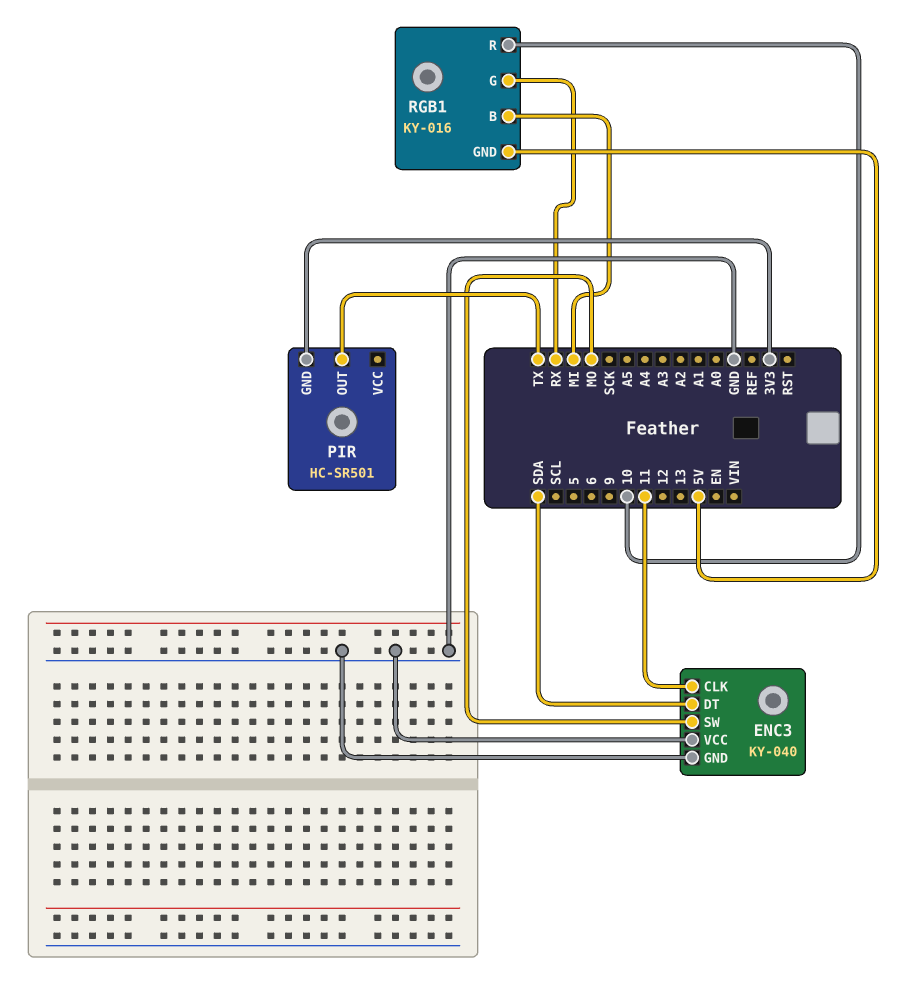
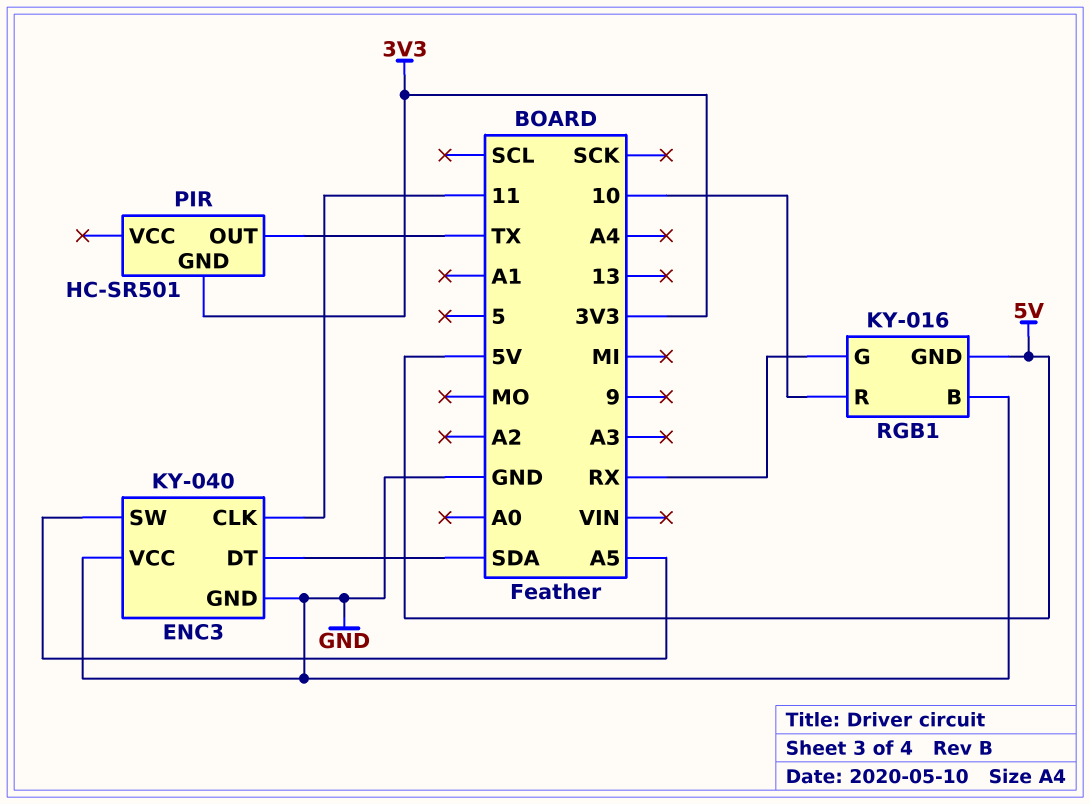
ENC3 pin SW: MO -> A5
RGB1 pin B: MI -> GND

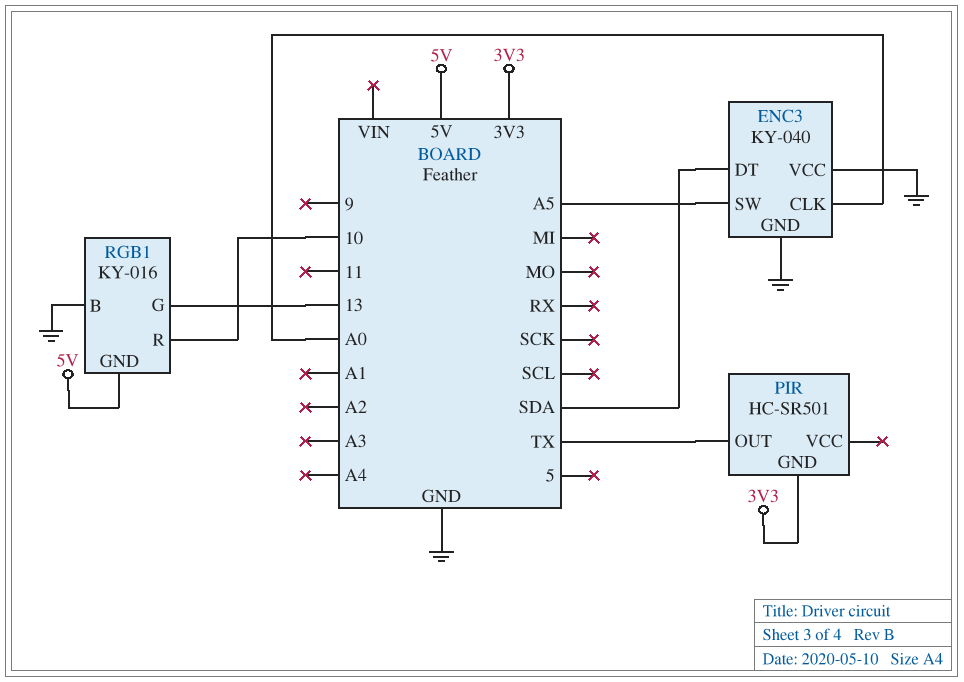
ENC3 pin CLK: 11 -> A0
RGB1 pin G: RX -> 13

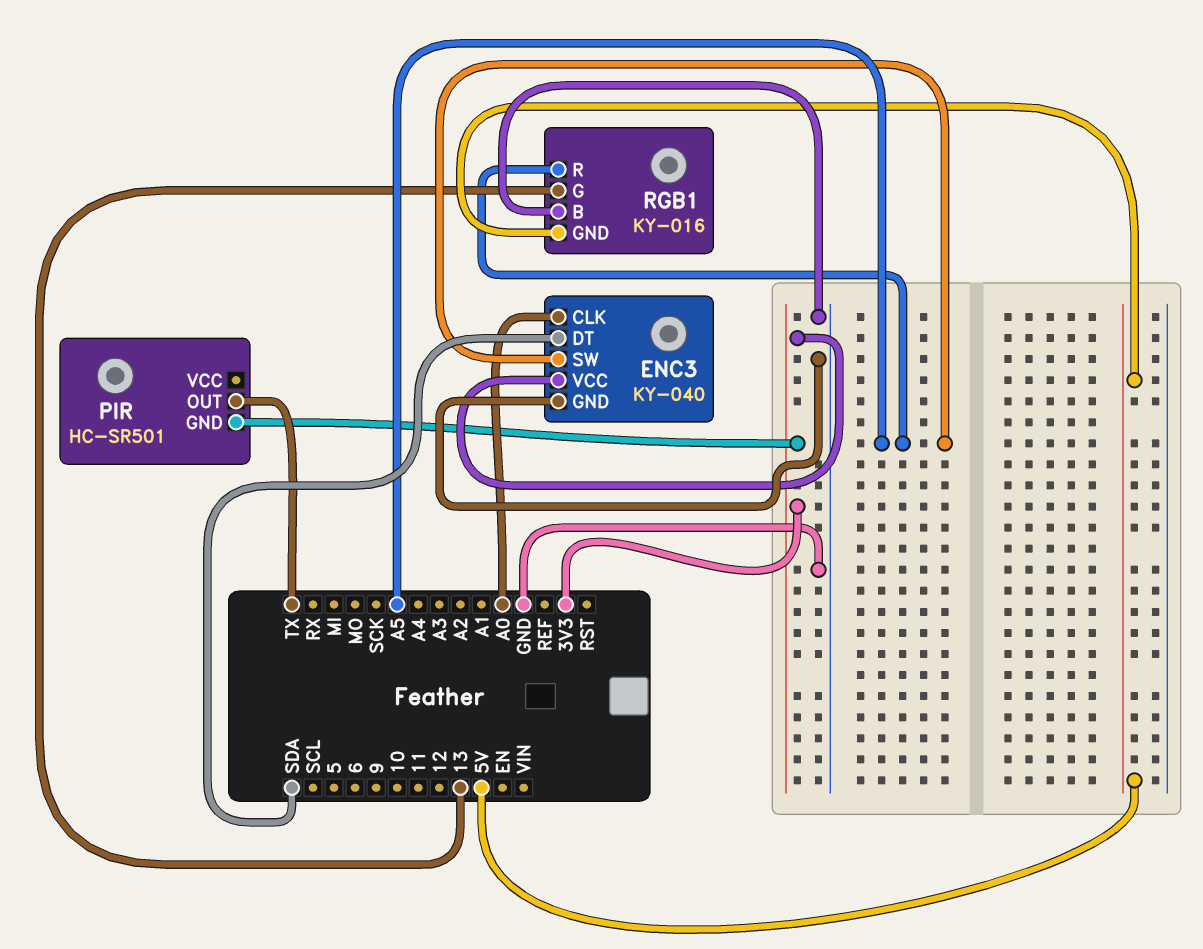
ENC3 pin VCC: GND -> 3V3
RGB1 pin R: 10 -> A5

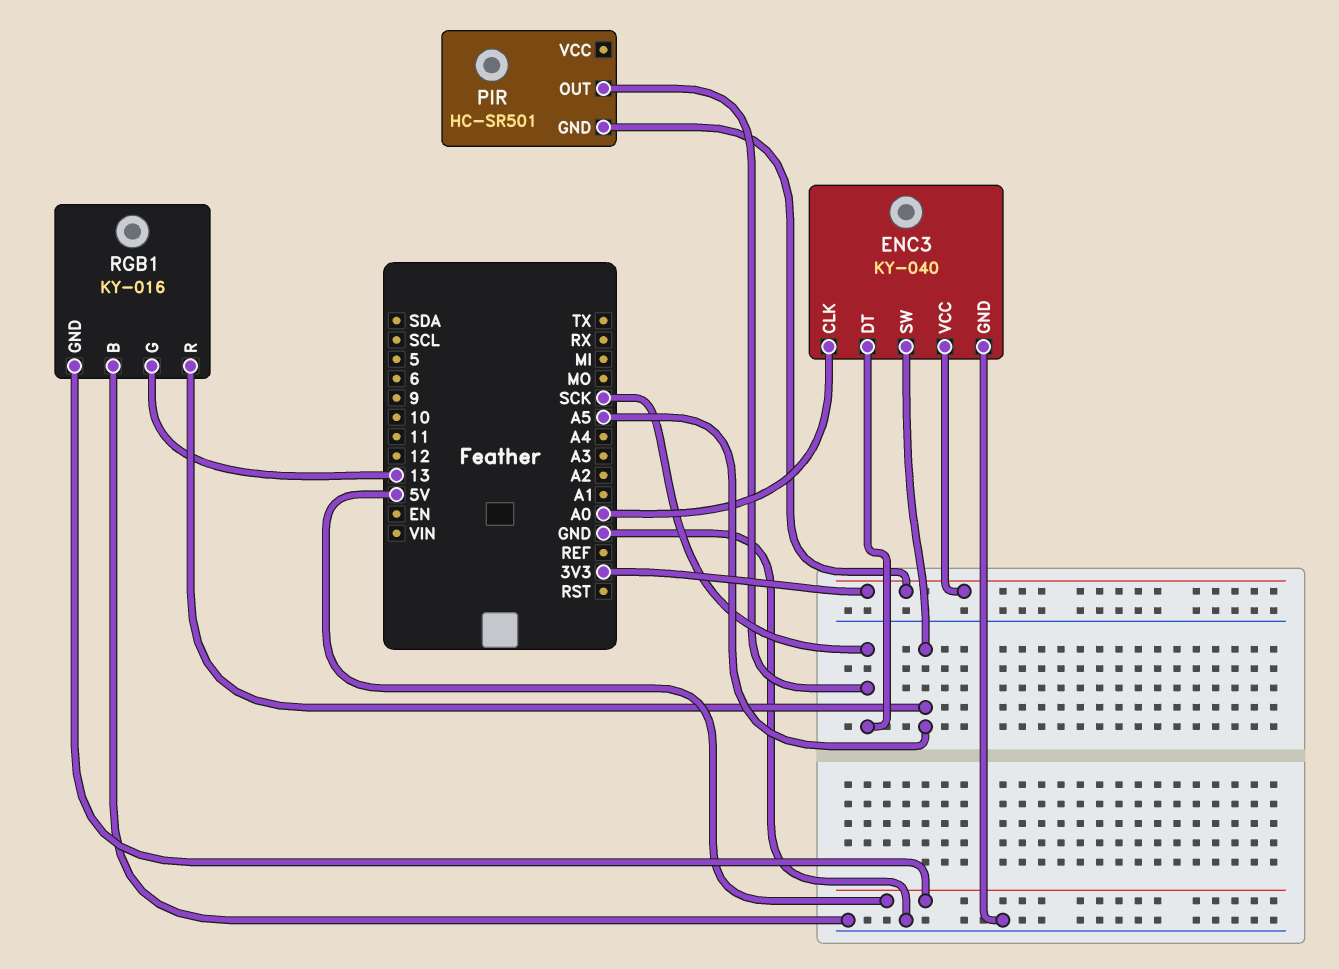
ENC3 pin DT: SDA -> SCK
PIR pin OUT: TX -> SCK

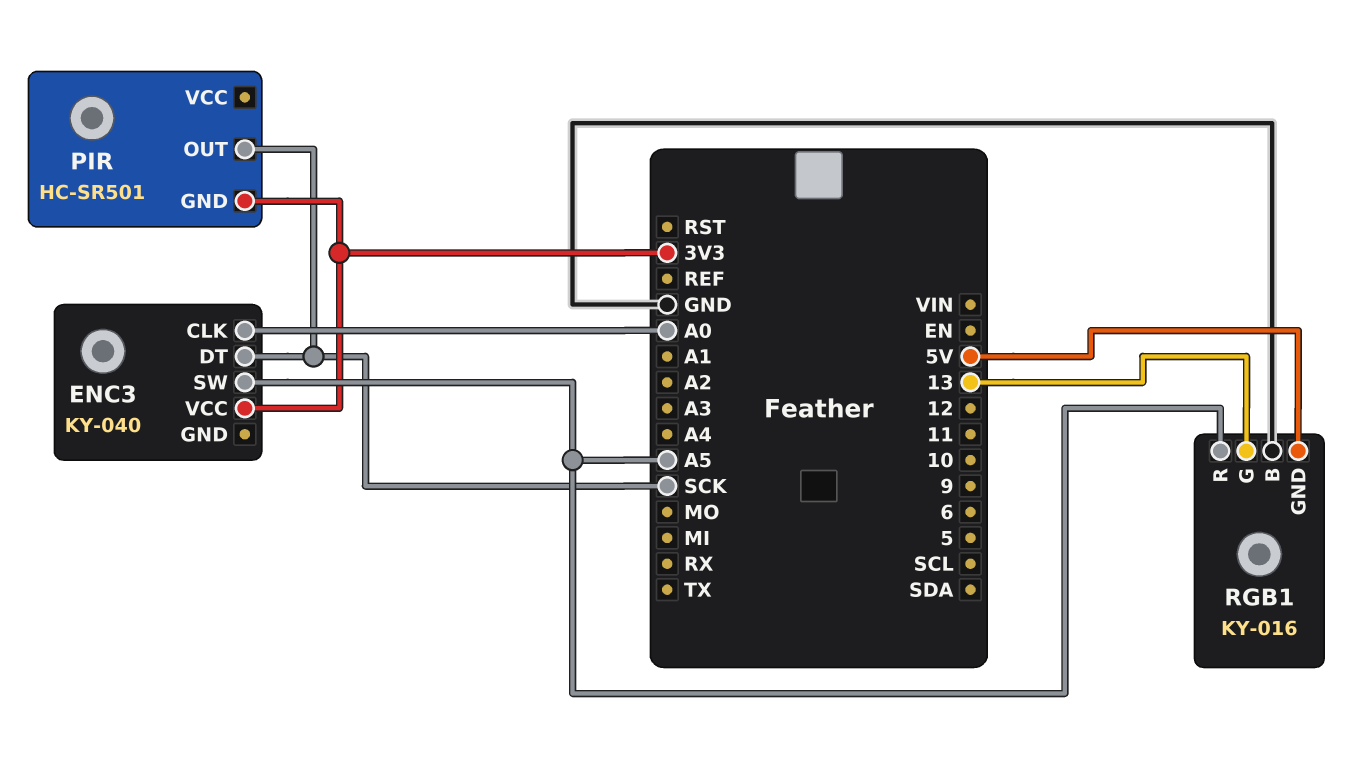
ENC3 pin GND: GND -> none

